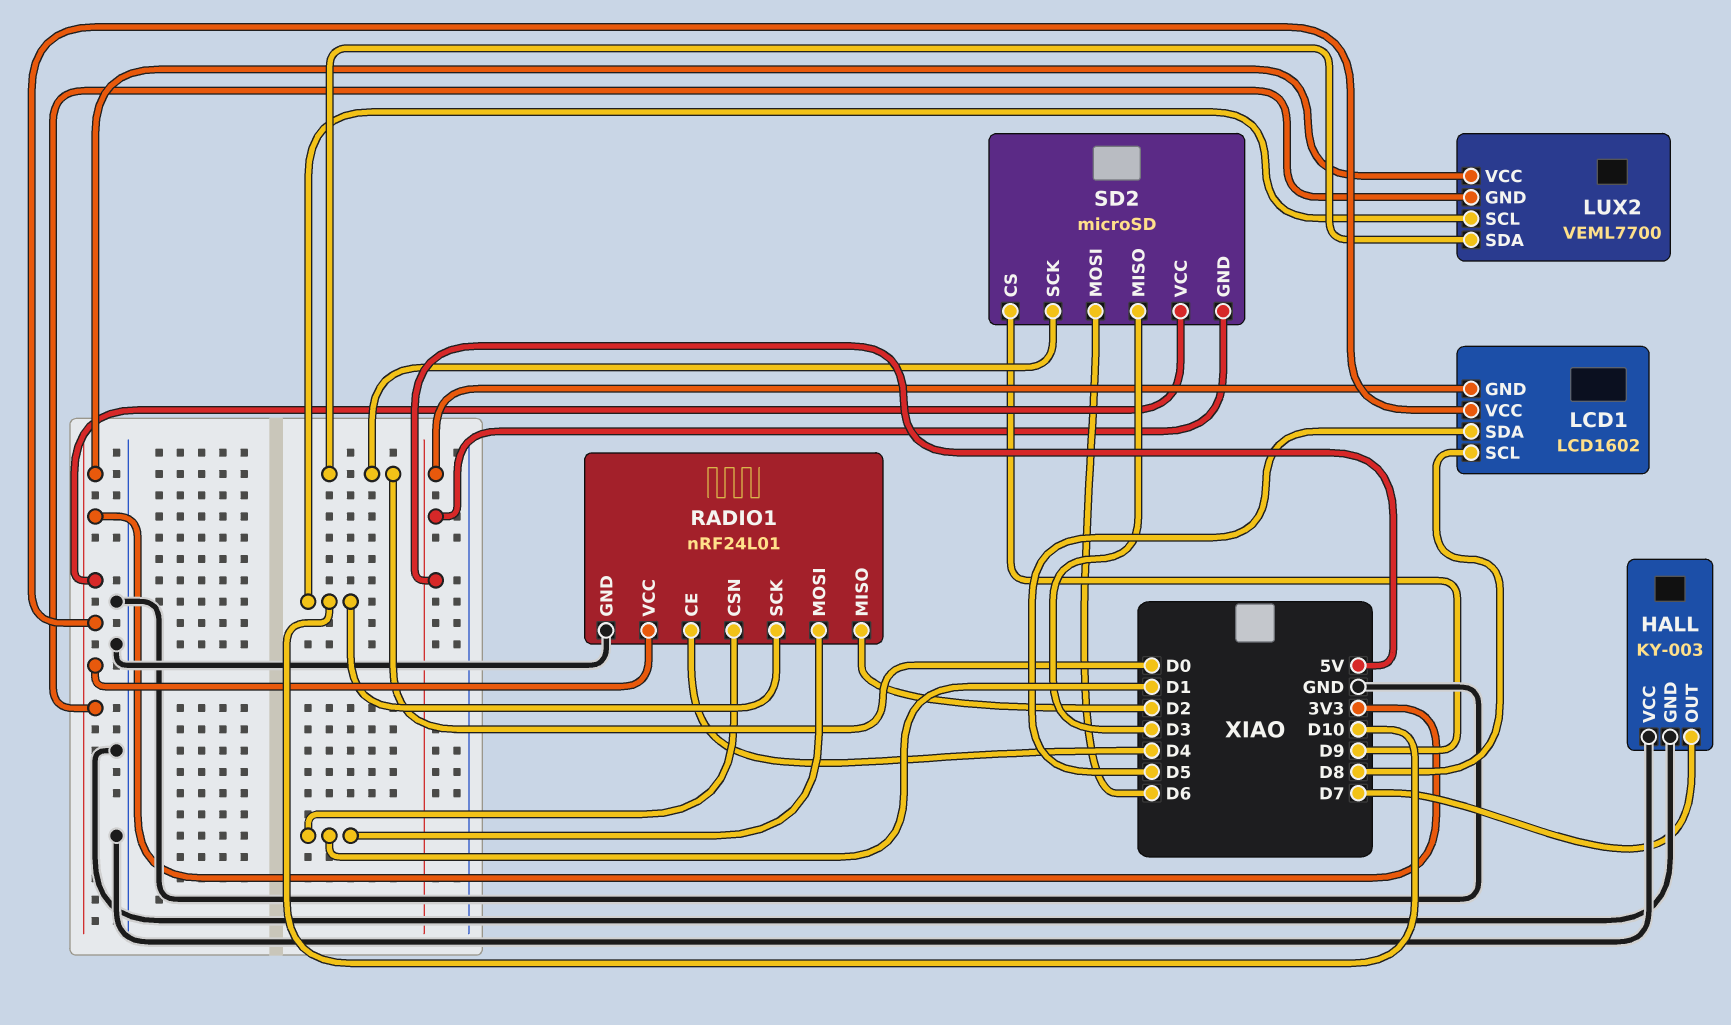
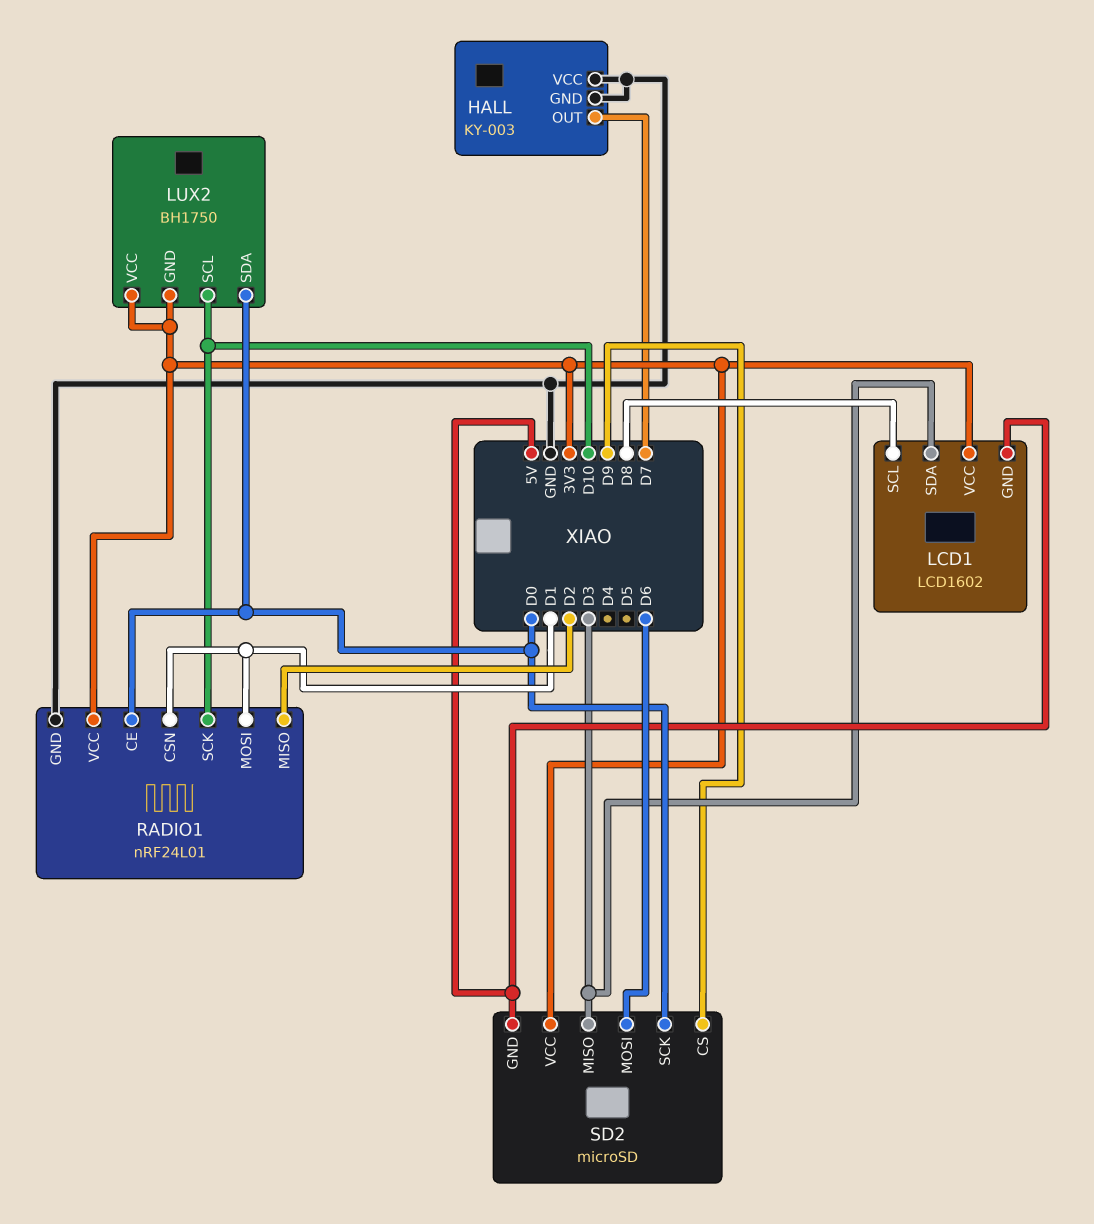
LCD1 pin SDA: D5 -> D3
LUX2: VEML7700 -> BH1750
RADIO1 pin CE: D4 -> D0

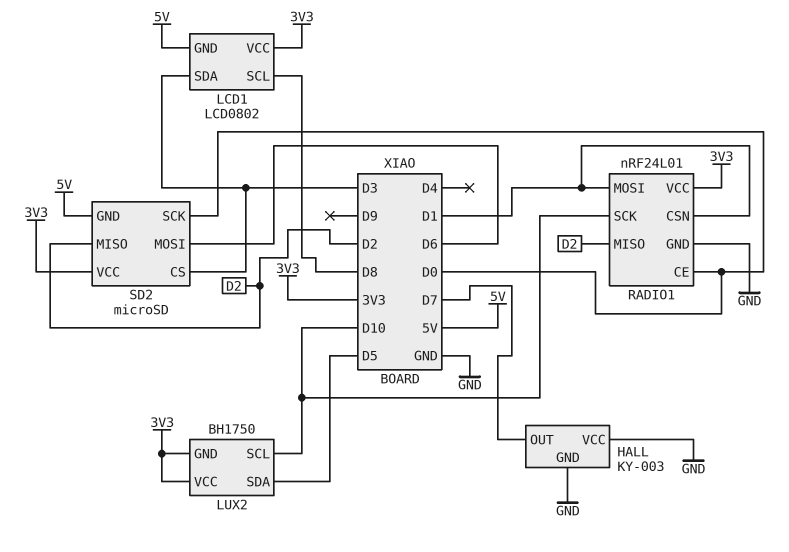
LCD1: LCD1602 -> LCD0802
LUX2 pin SDA: D0 -> D5
SD2 pin CS: D9 -> D3
SD2 pin MISO: D3 -> D2

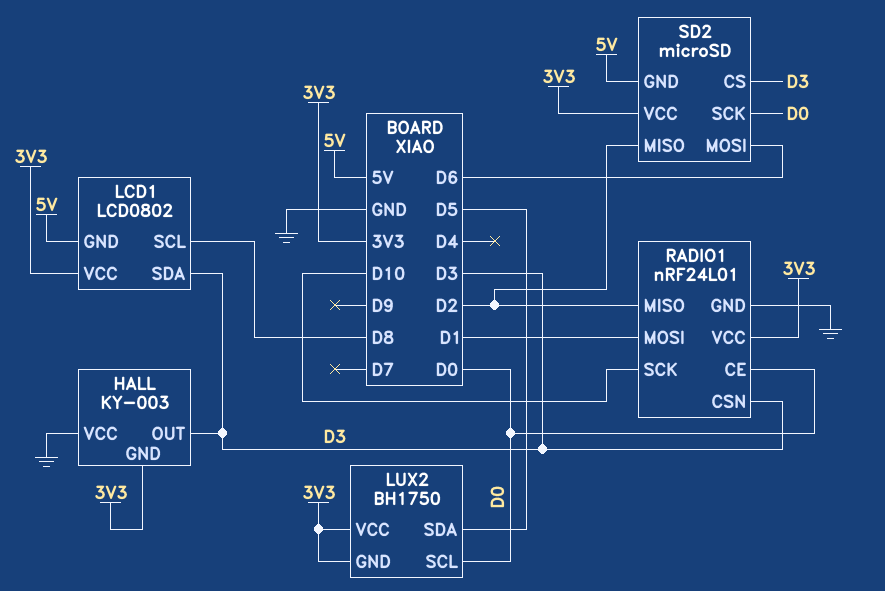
HALL pin GND: GND -> 3V3
HALL pin OUT: D7 -> D3
LUX2 pin SCL: D10 -> D0
RADIO1 pin CSN: D1 -> D3

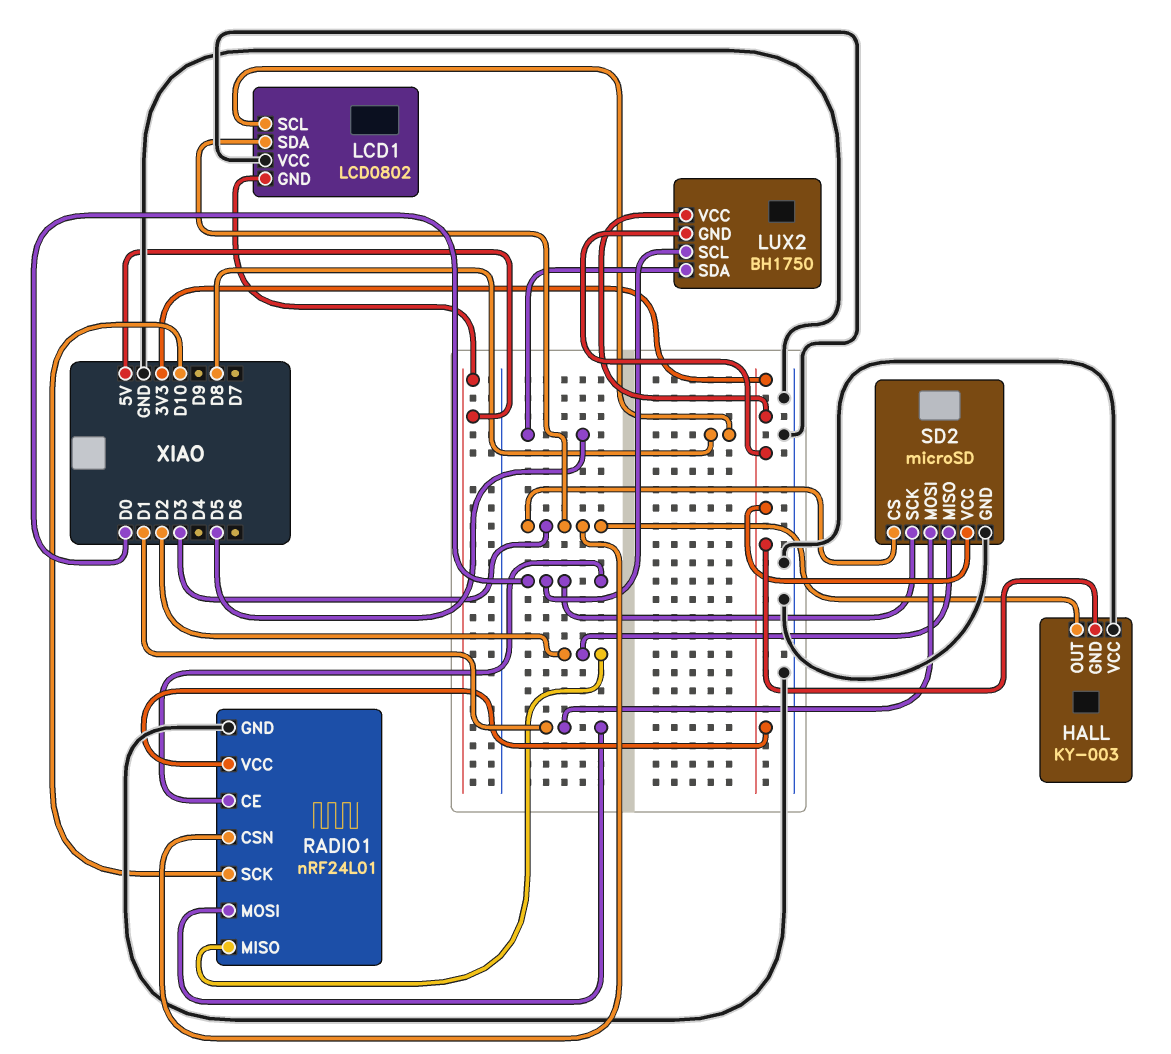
LCD1 pin VCC: 3V3 -> GND
SD2 pin GND: 5V -> GND
SD2 pin MOSI: D6 -> D1

